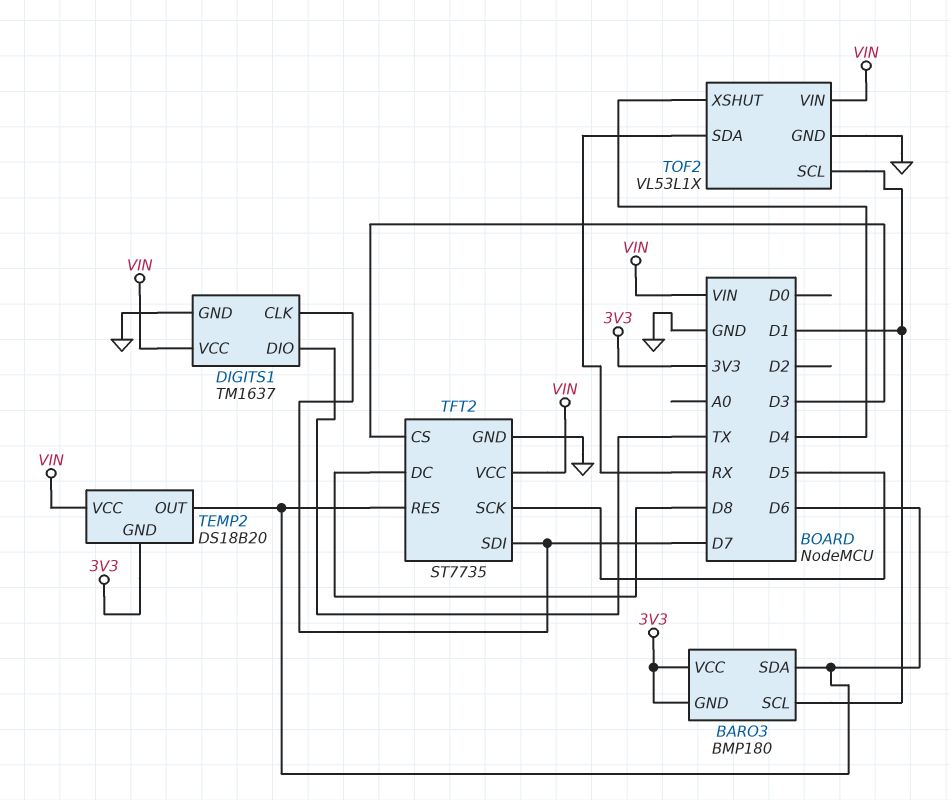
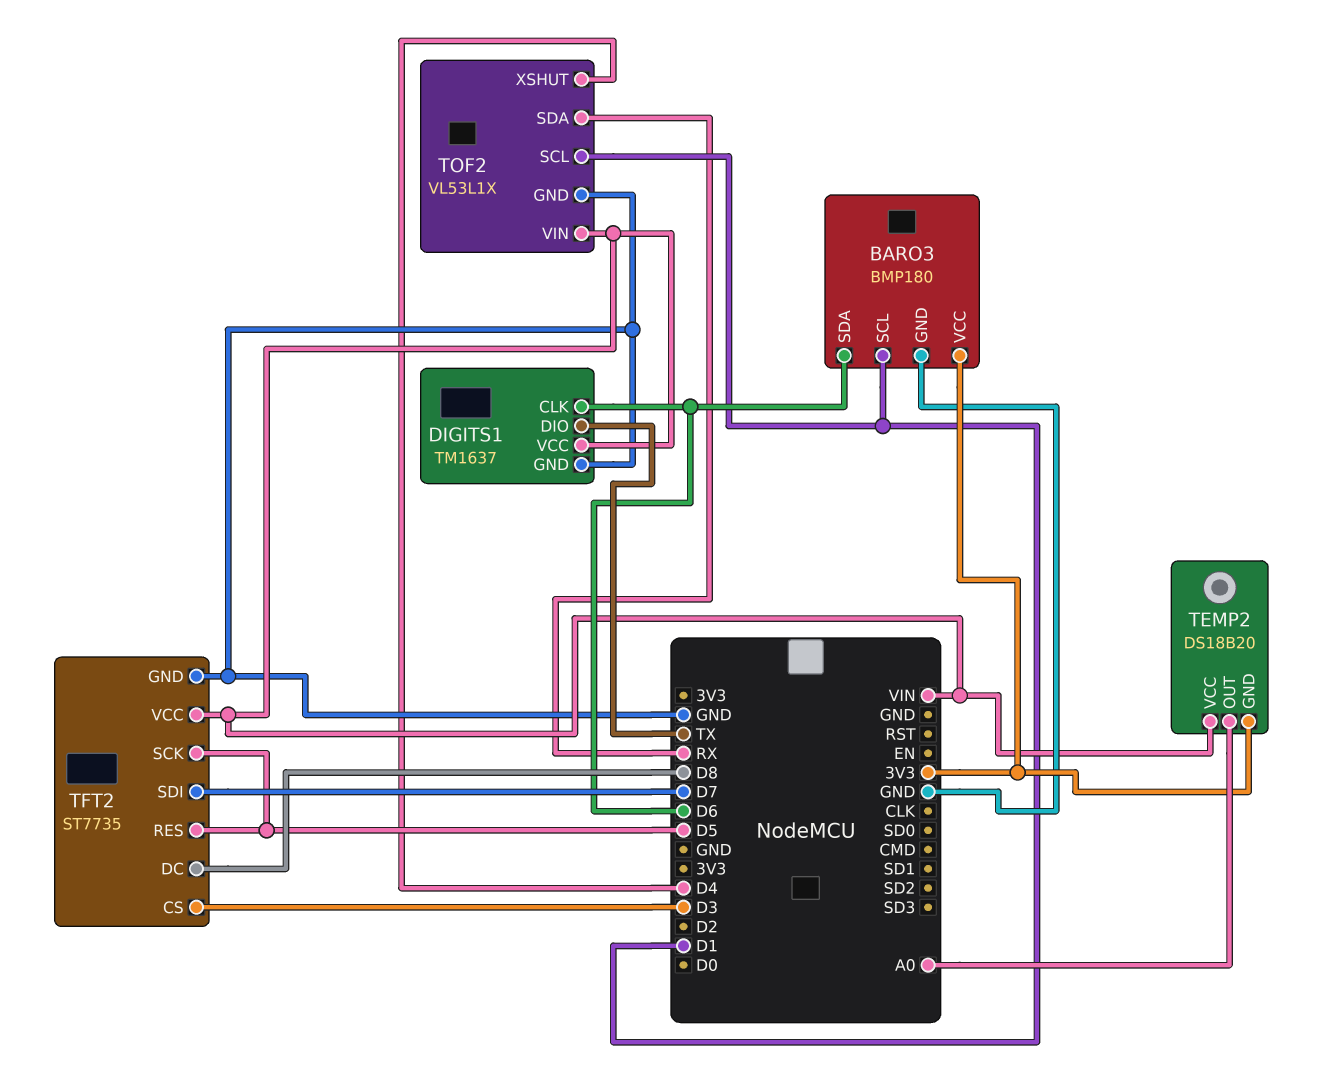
BARO3 pin GND: 3V3 -> GND
DIGITS1 pin CLK: D7 -> D6
TEMP2 pin OUT: D6 -> A0
TFT2 pin RES: D6 -> D5

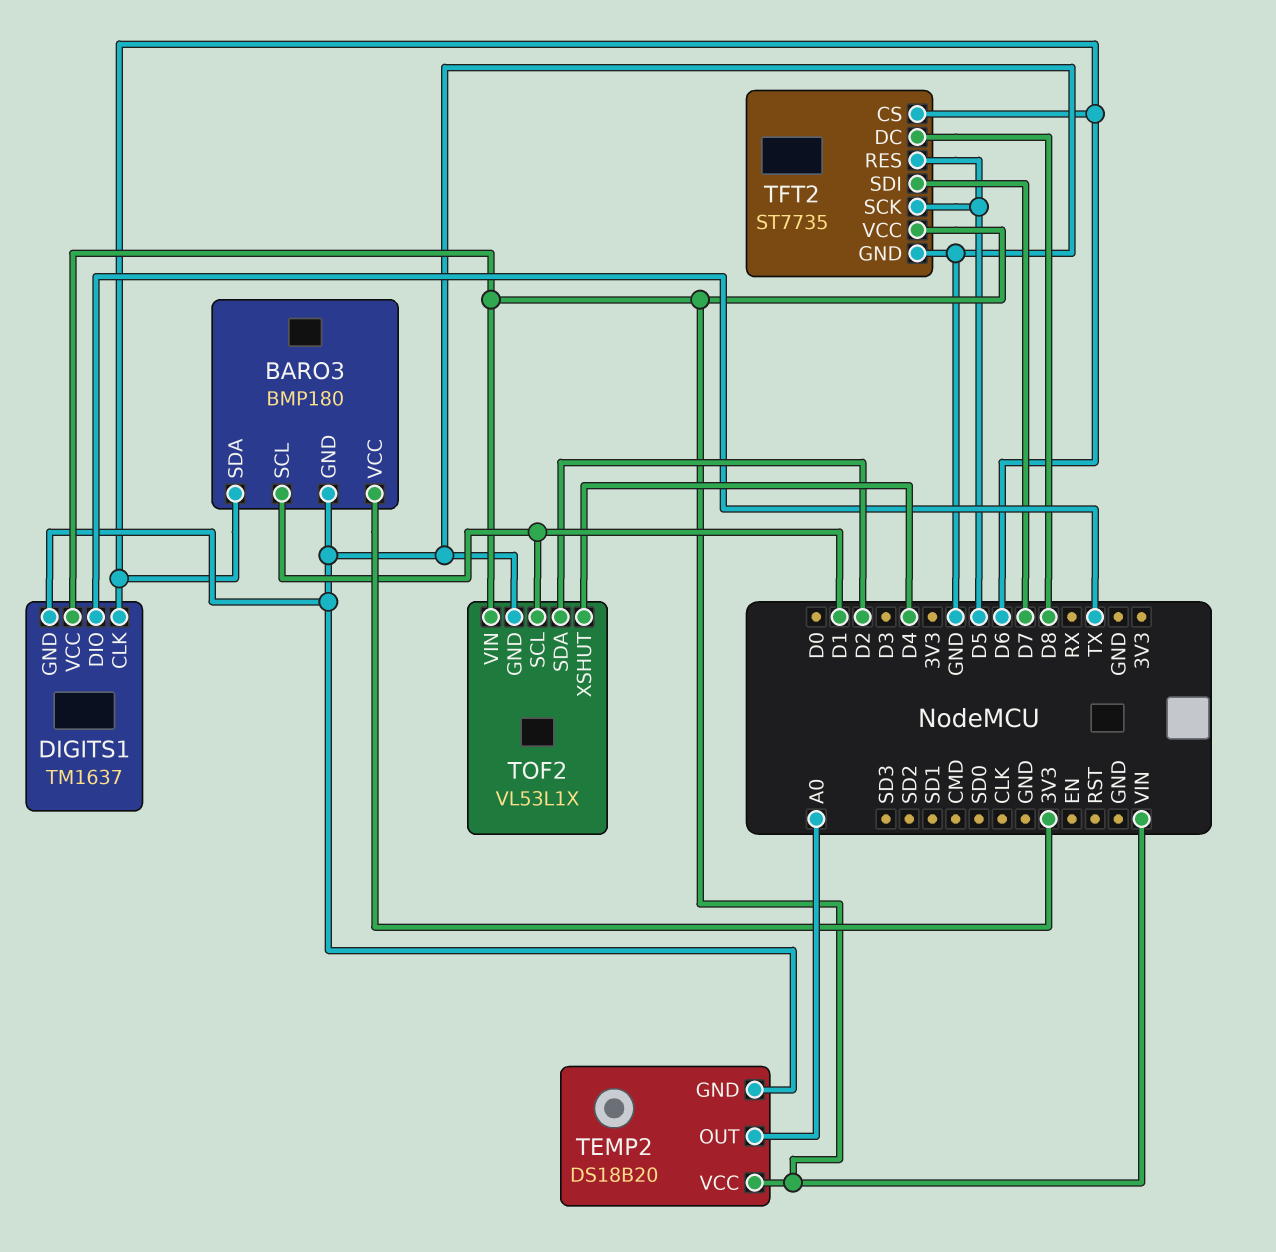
TEMP2 pin GND: 3V3 -> GND
TFT2 pin CS: D3 -> D6
TOF2 pin SDA: RX -> D2

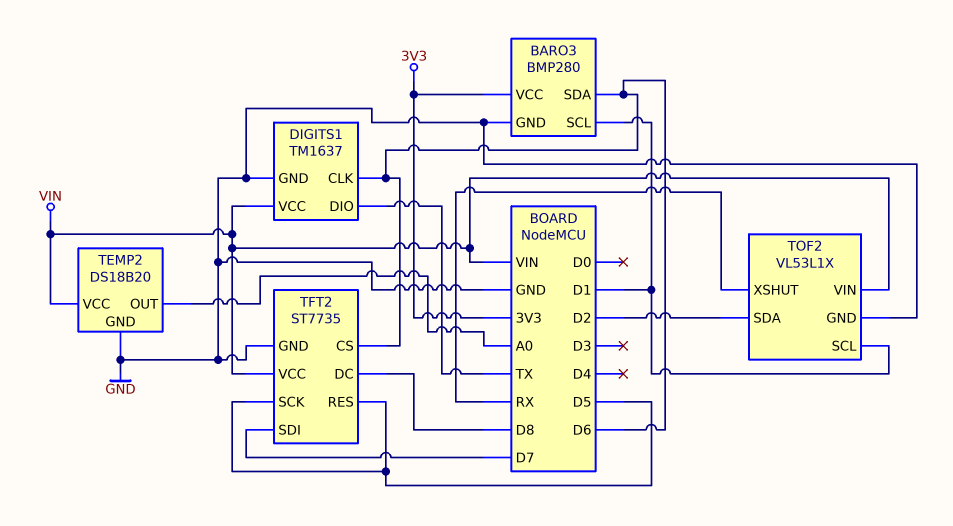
BARO3: BMP180 -> BMP280
TOF2 pin XSHUT: D4 -> RX

